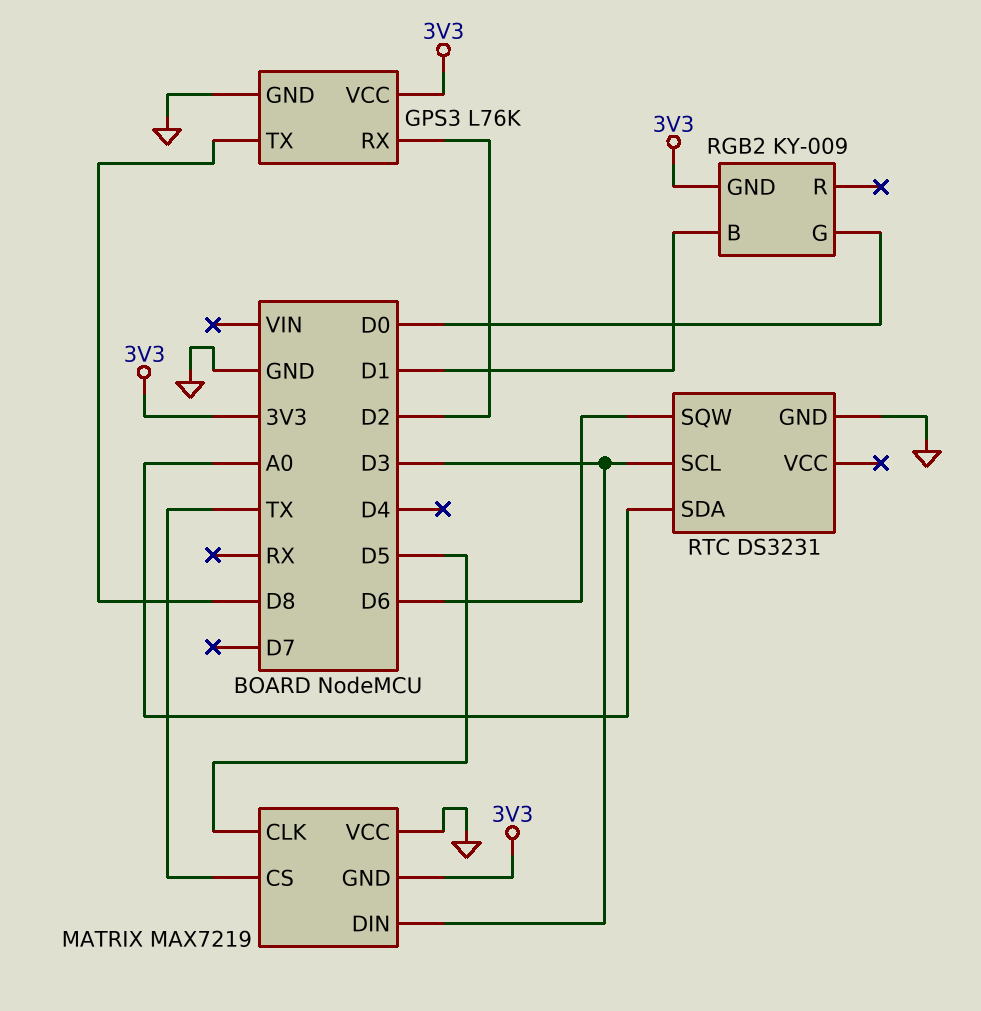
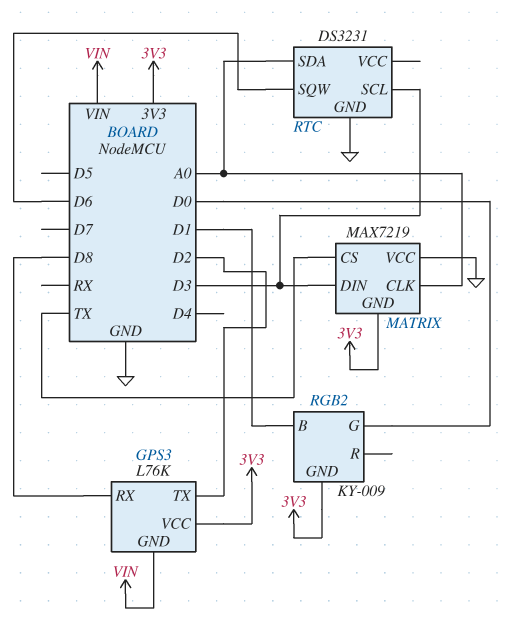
GPS3 pin GND: GND -> VIN
GPS3 pin RX: D2 -> D8
GPS3 pin TX: D8 -> D2
MATRIX pin CLK: D5 -> A0

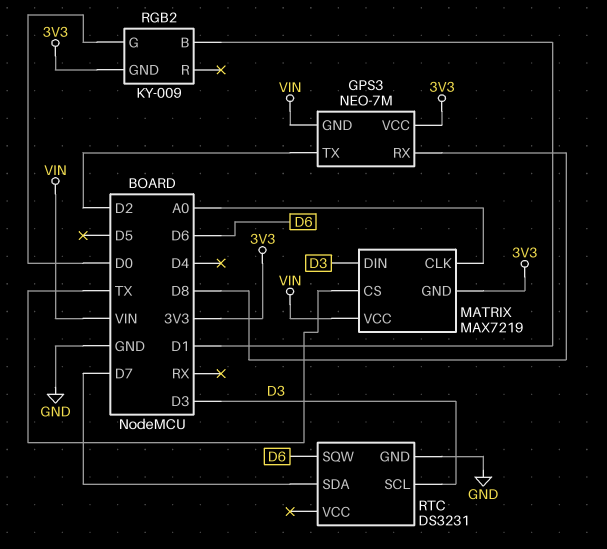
GPS3: L76K -> NEO-7M
MATRIX pin VCC: GND -> VIN
RTC pin SDA: A0 -> D7

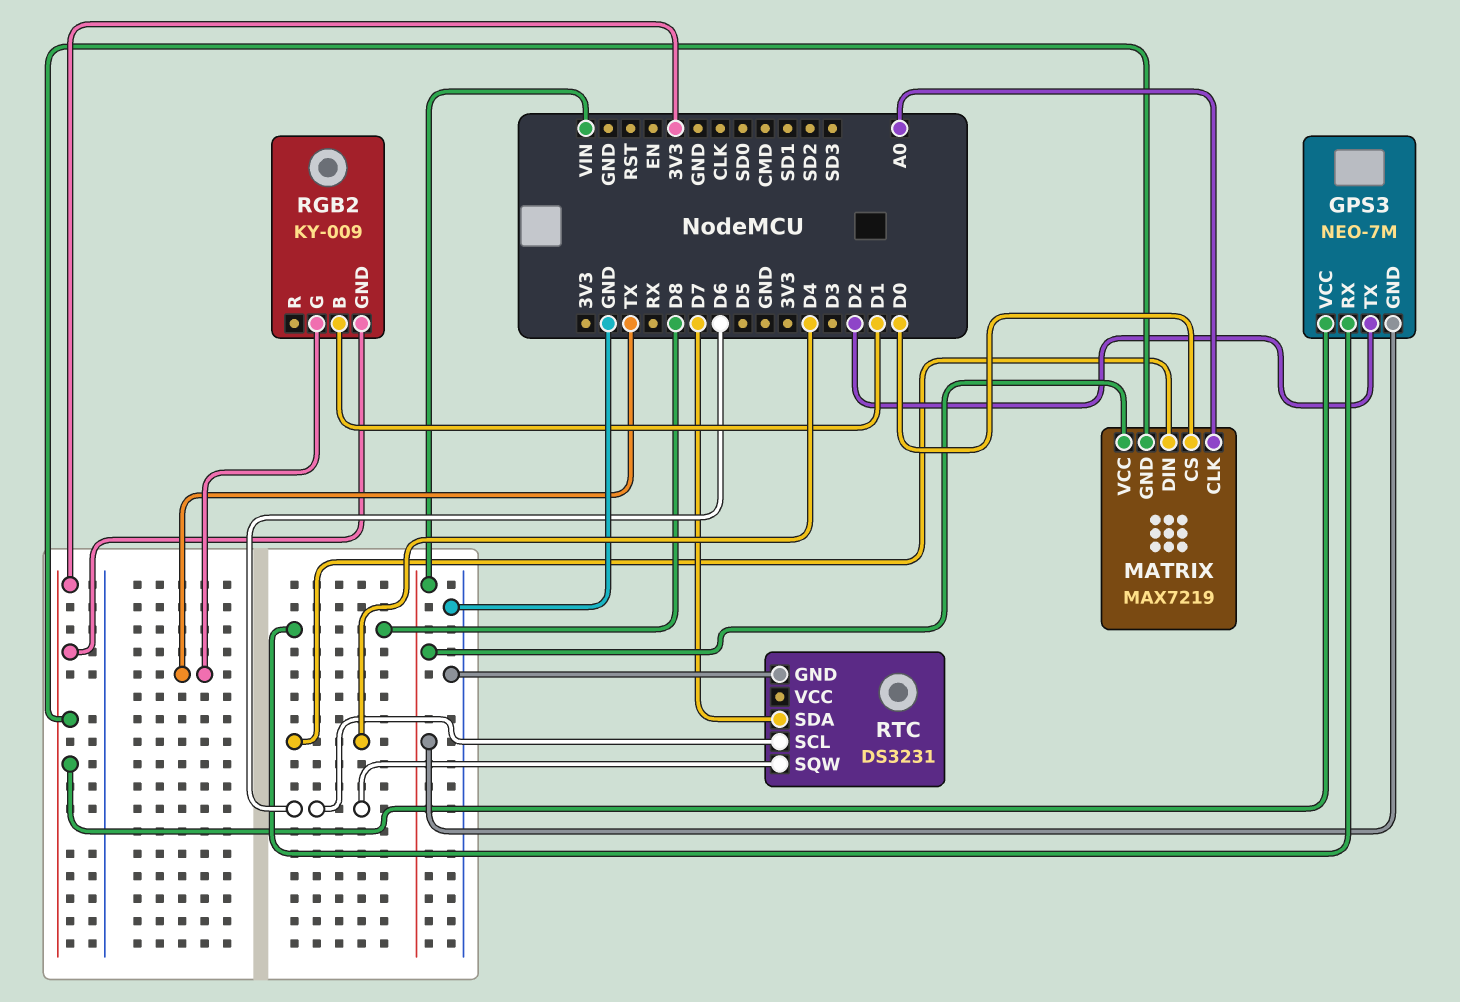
MATRIX pin CS: TX -> D0
MATRIX pin DIN: D3 -> D4
RGB2 pin G: D0 -> TX
RTC pin SCL: D3 -> D6

